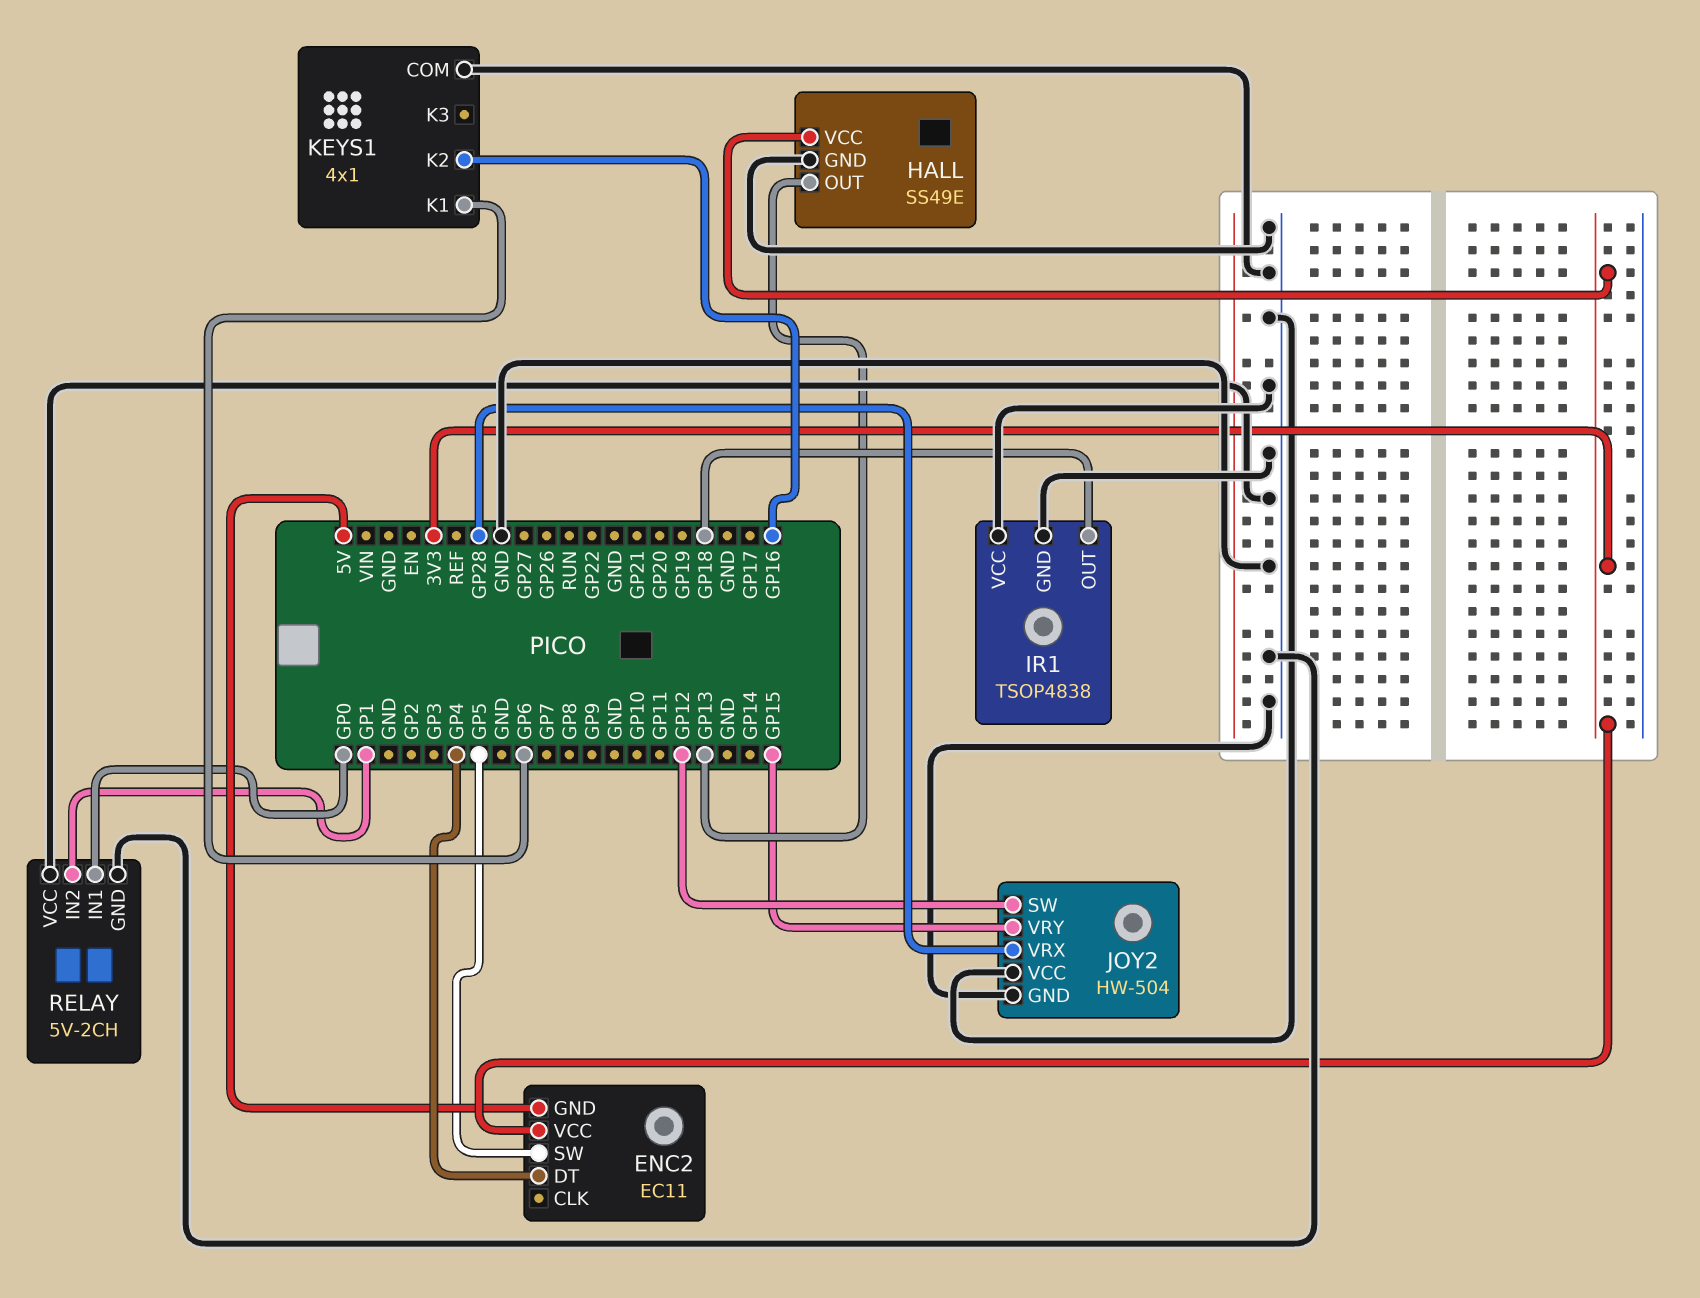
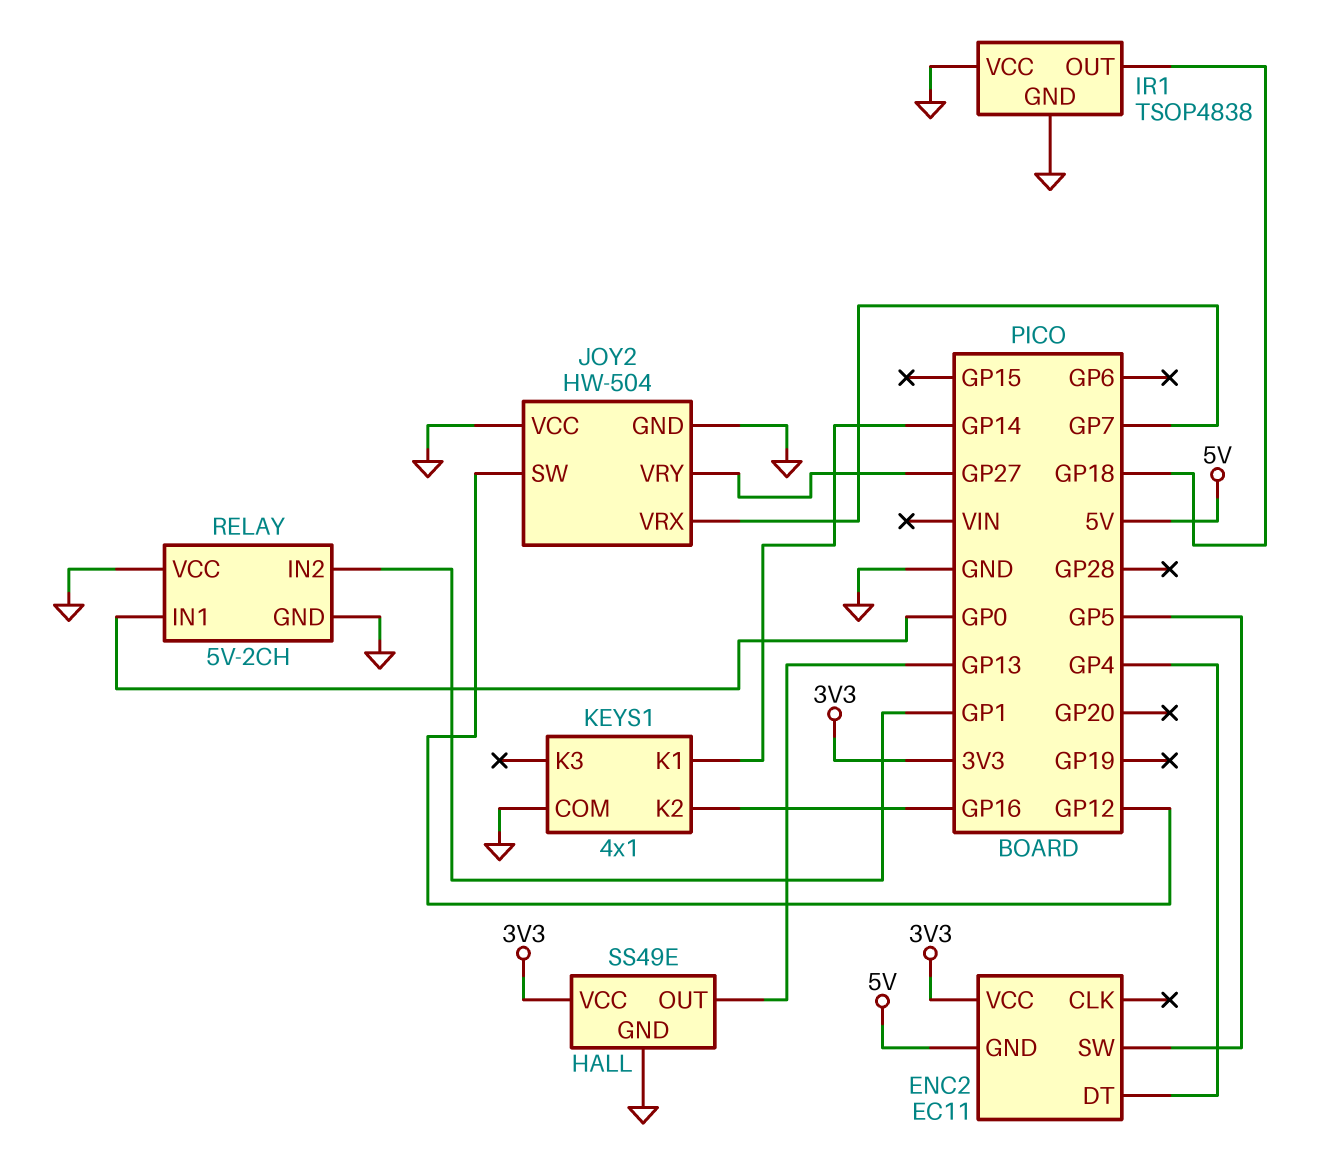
JOY2 pin VRX: GP28 -> GP7
JOY2 pin VRY: GP15 -> GP27
KEYS1 pin K1: GP6 -> GP14

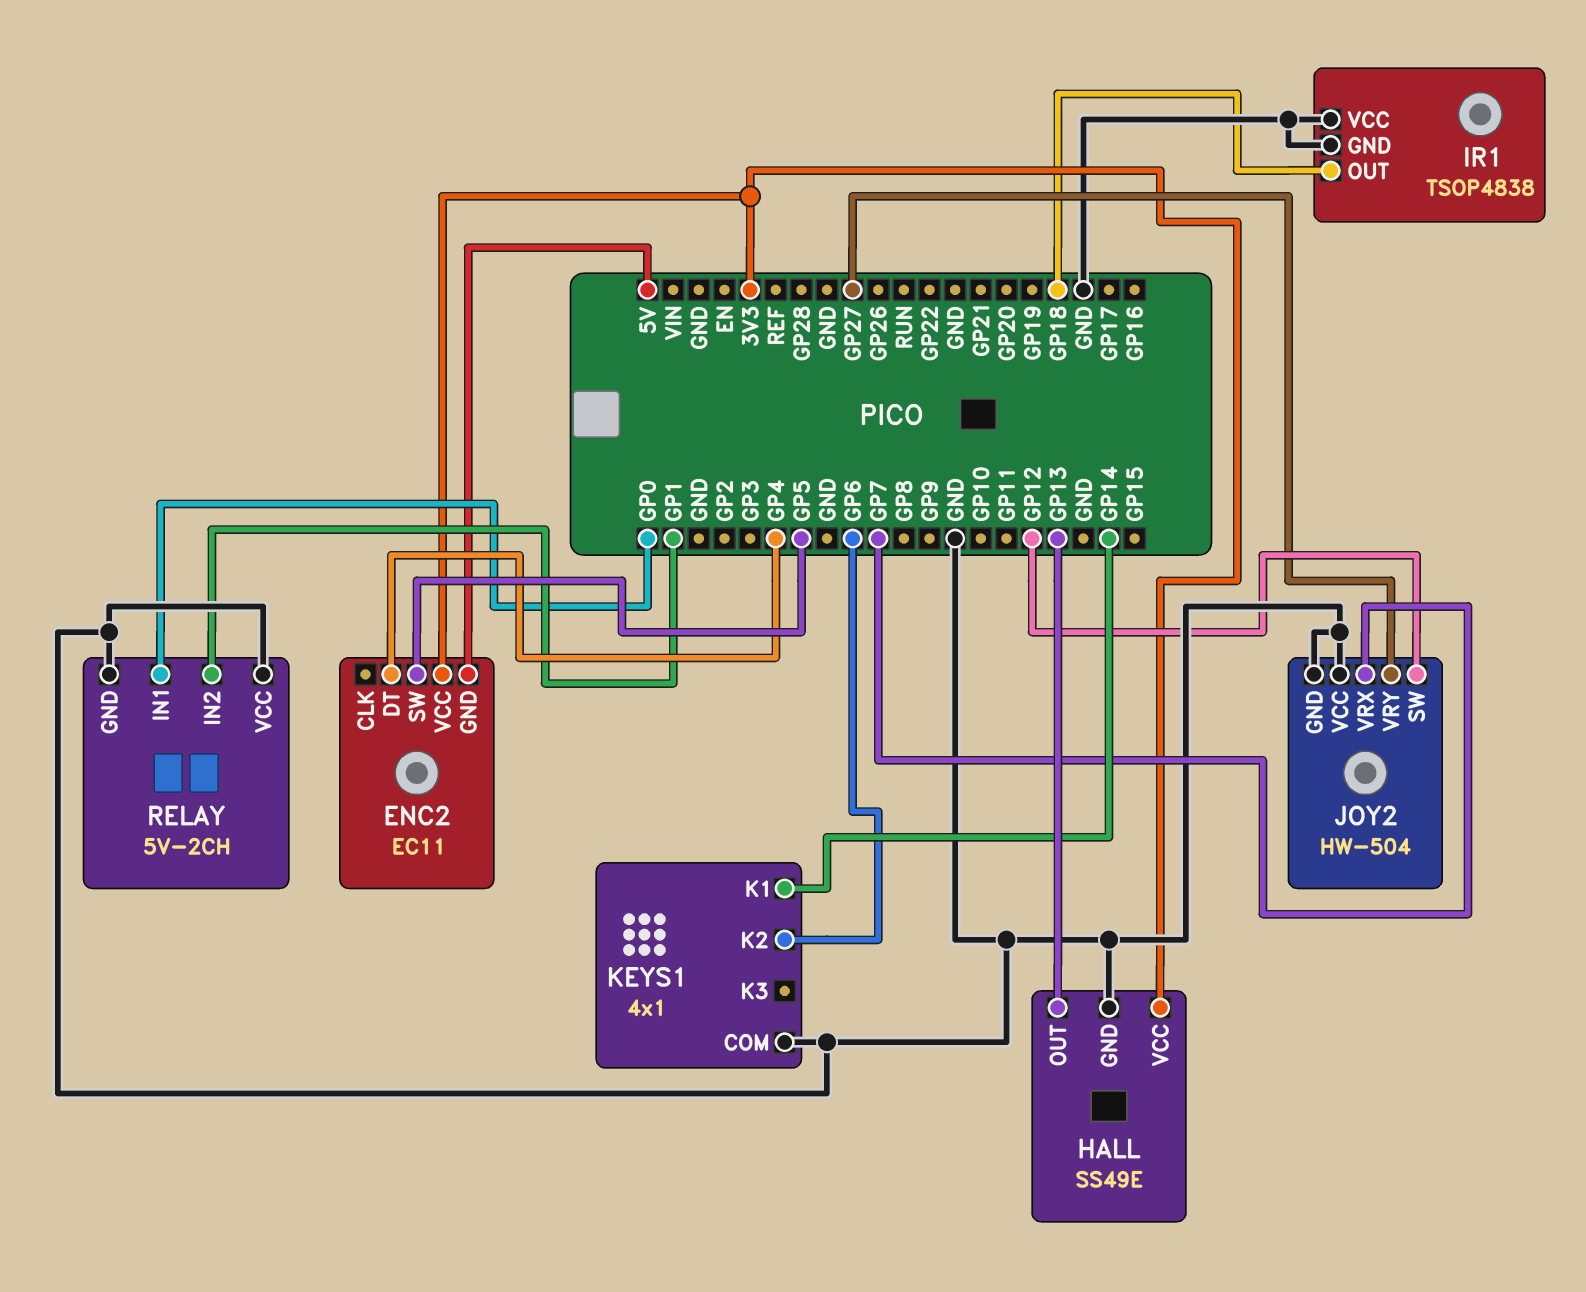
KEYS1 pin K2: GP16 -> GP6

